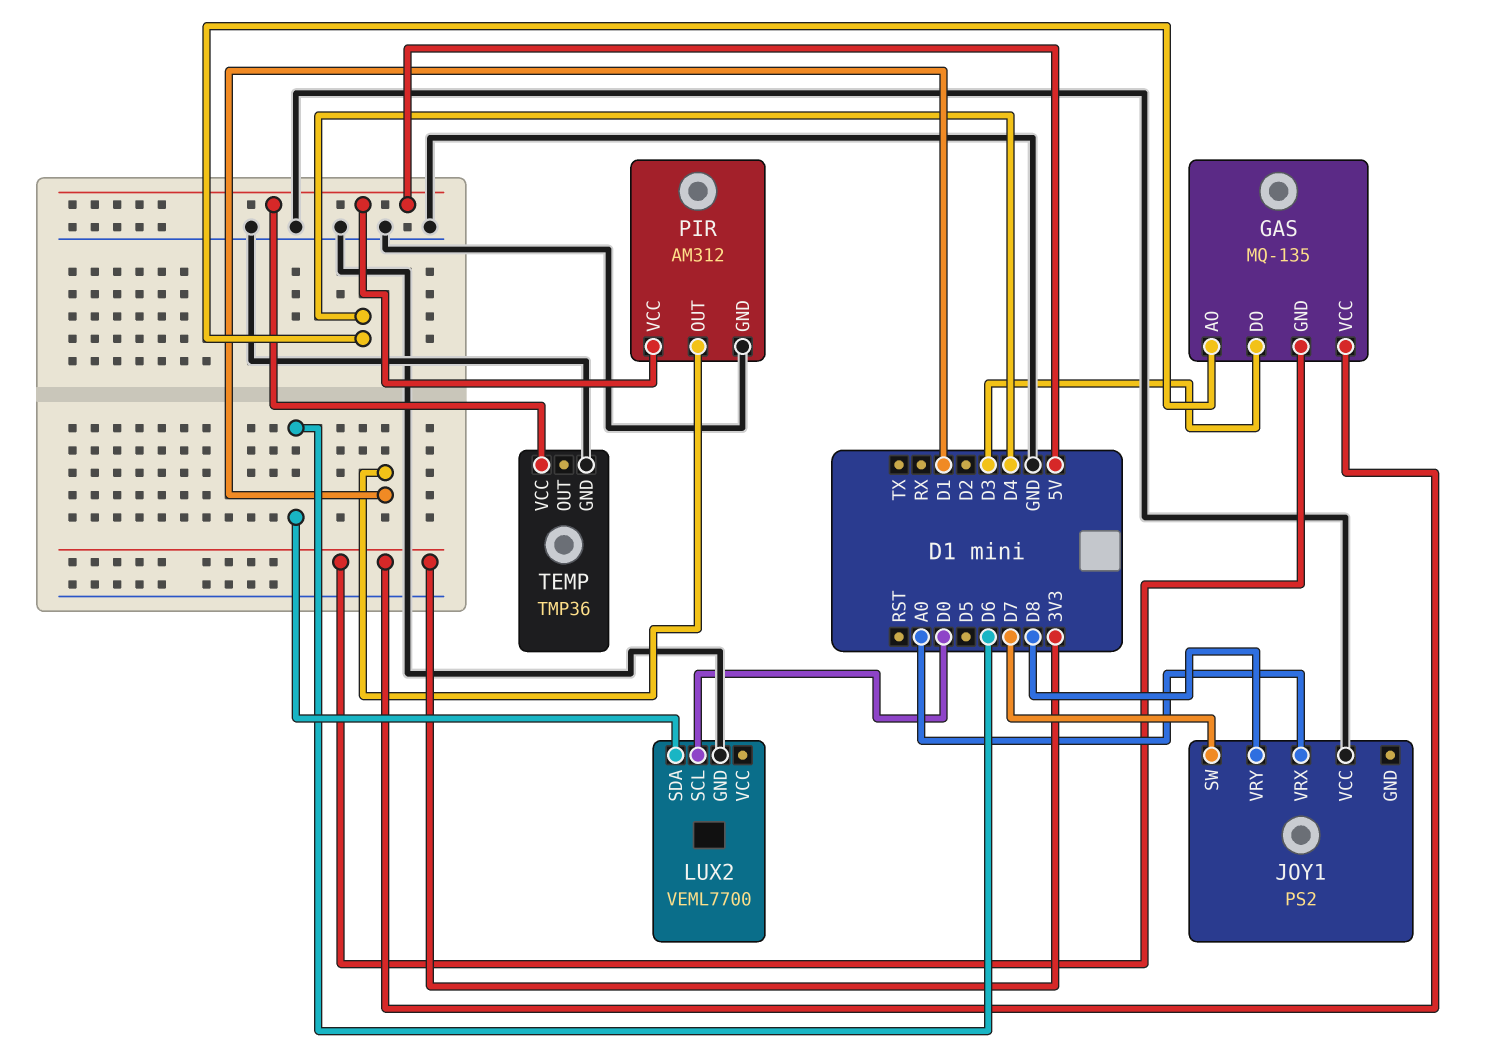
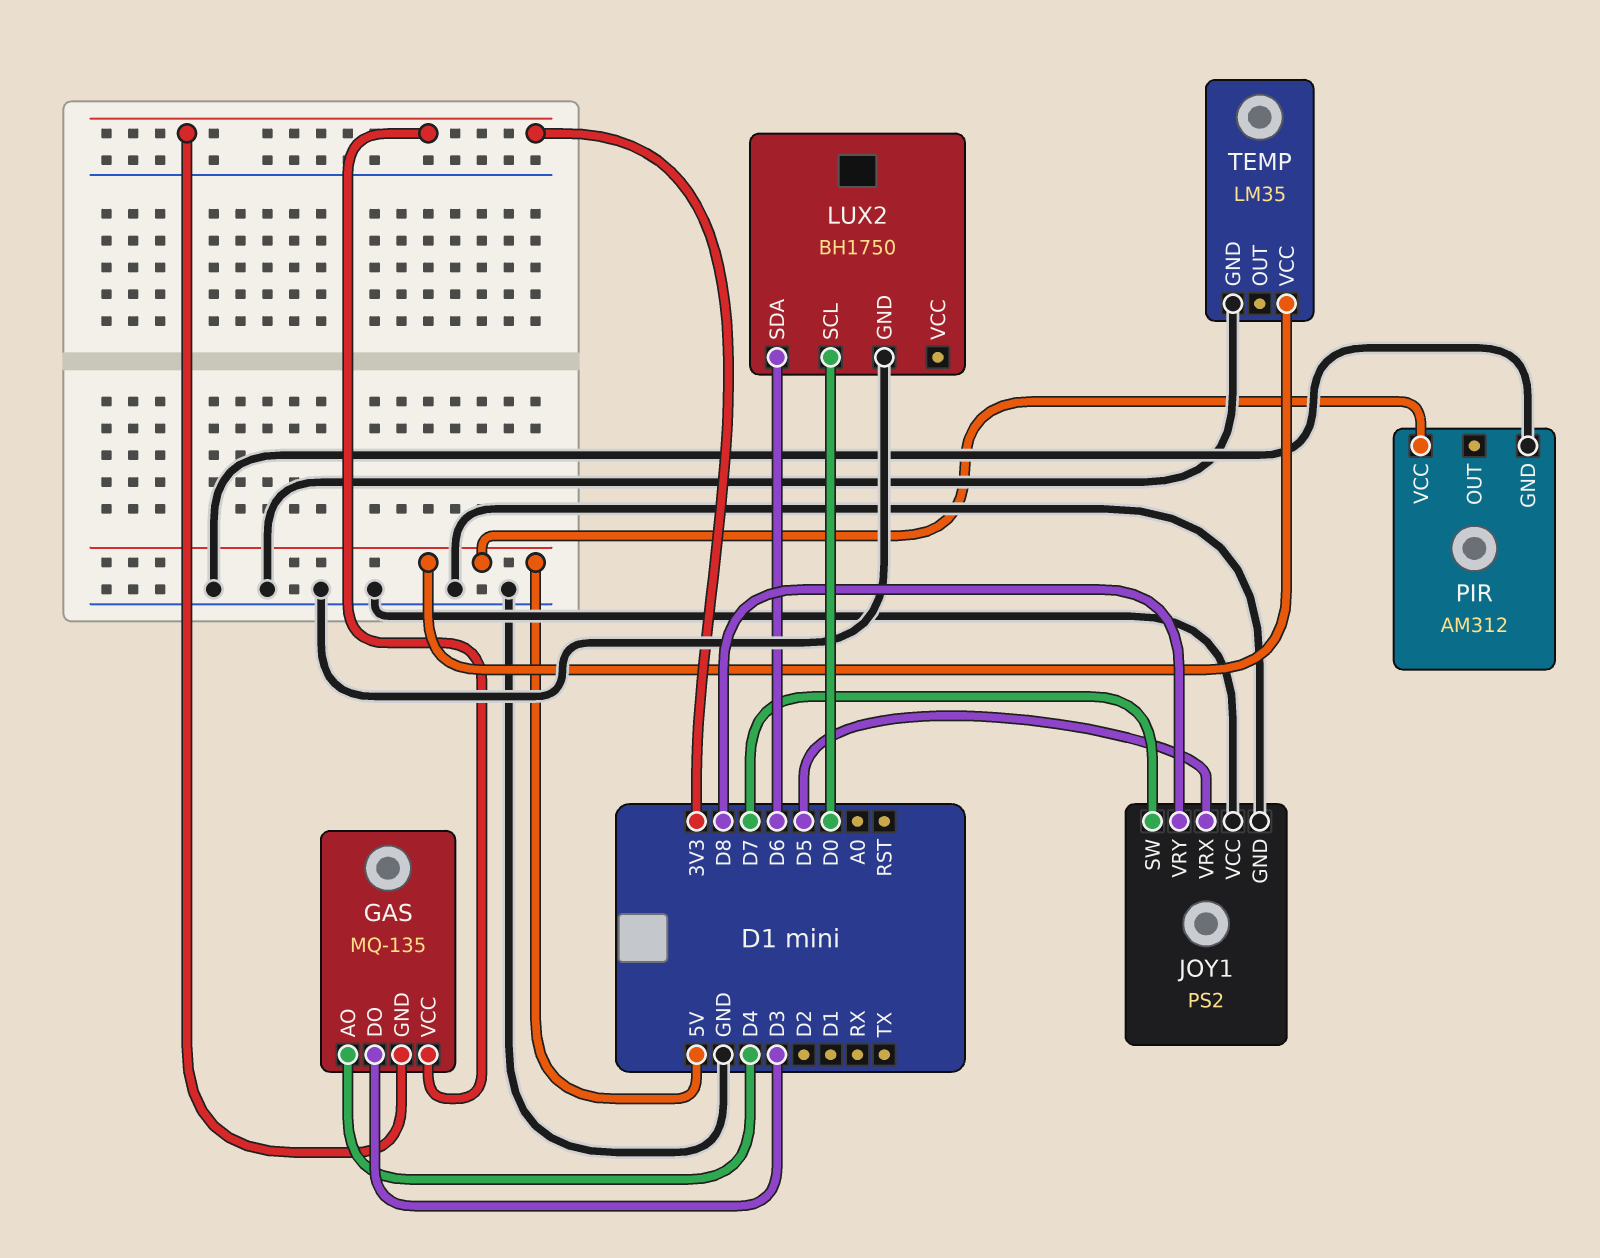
JOY1 pin GND: none -> GND
JOY1 pin VRX: A0 -> D5
LUX2: VEML7700 -> BH1750
PIR pin OUT: D1 -> none
TEMP: TMP36 -> LM35

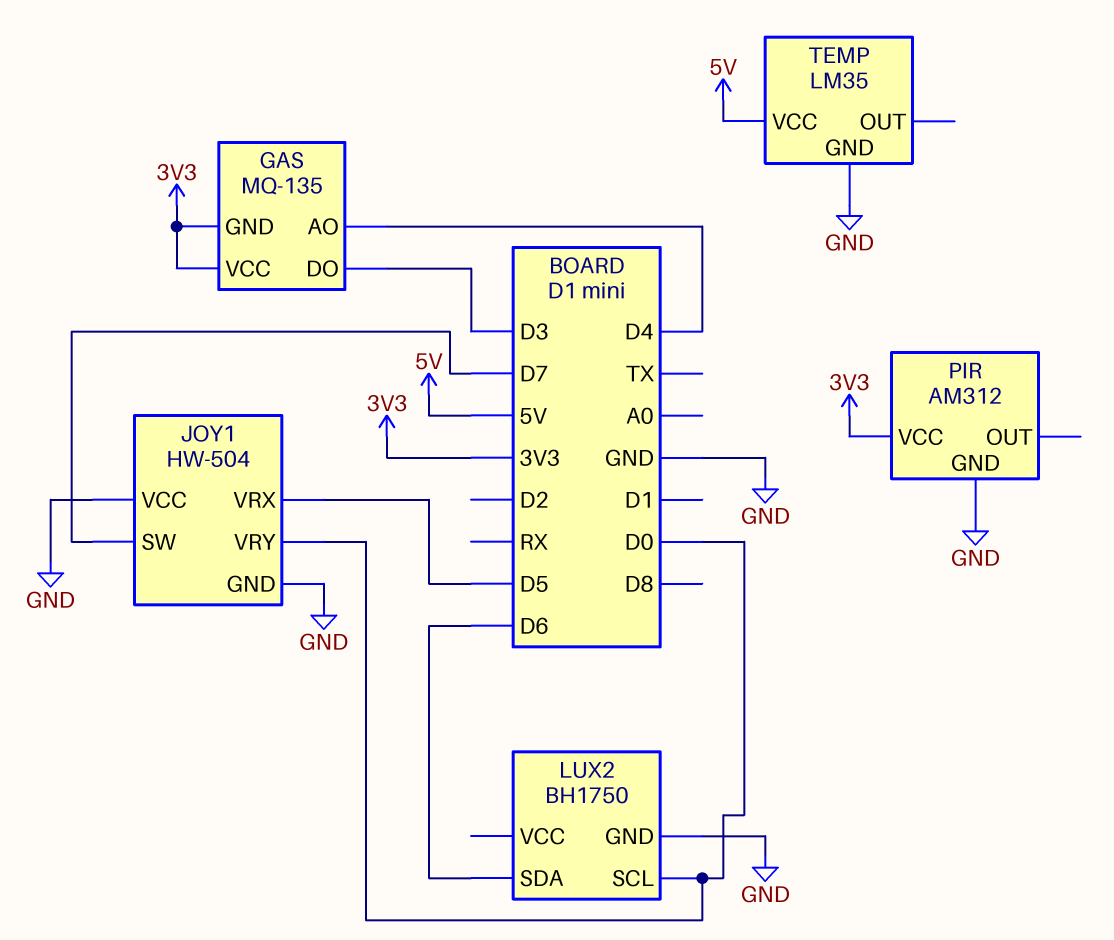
JOY1: PS2 -> HW-504
JOY1 pin VRY: D8 -> D0
PIR pin VCC: 5V -> 3V3

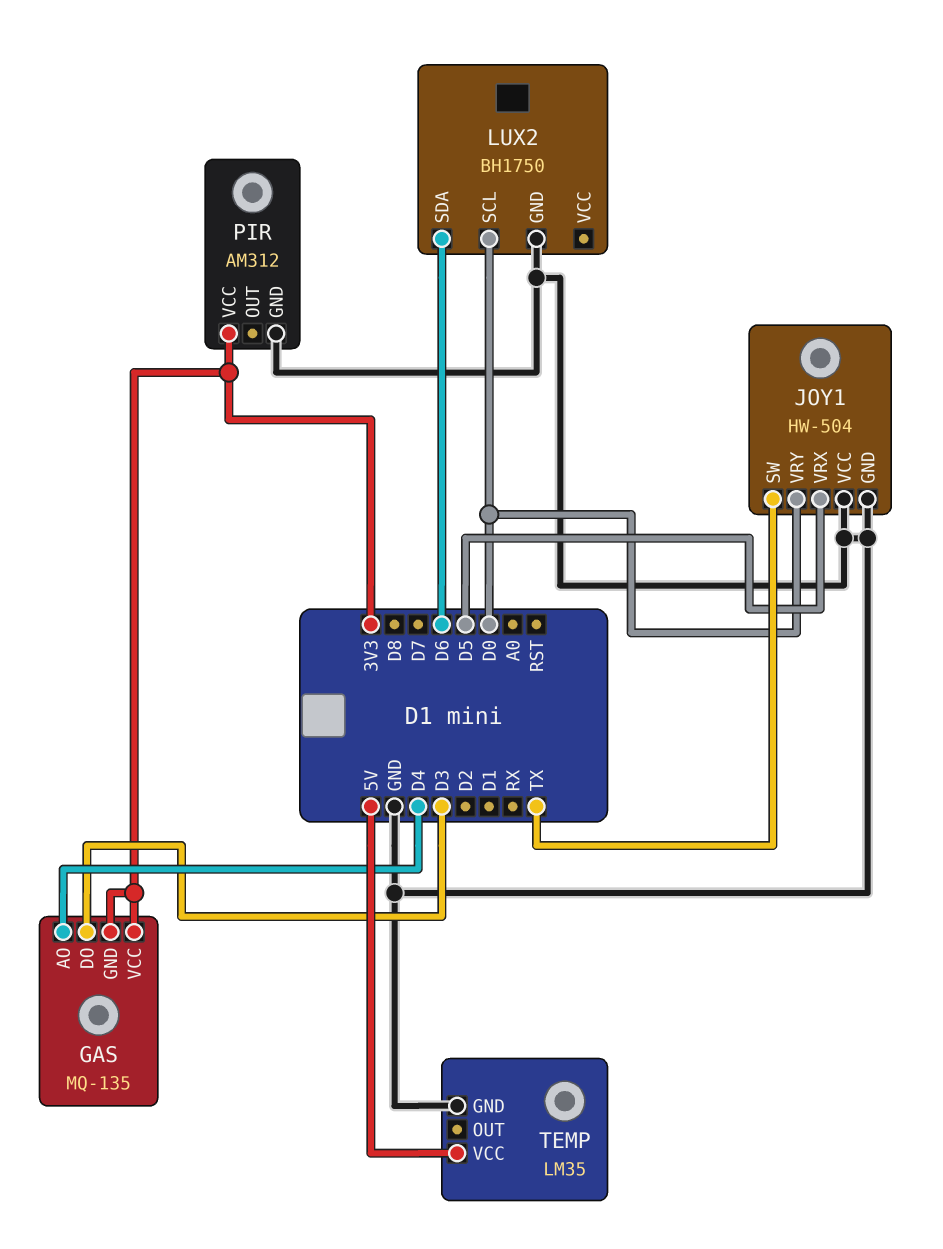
JOY1 pin SW: D7 -> TX

